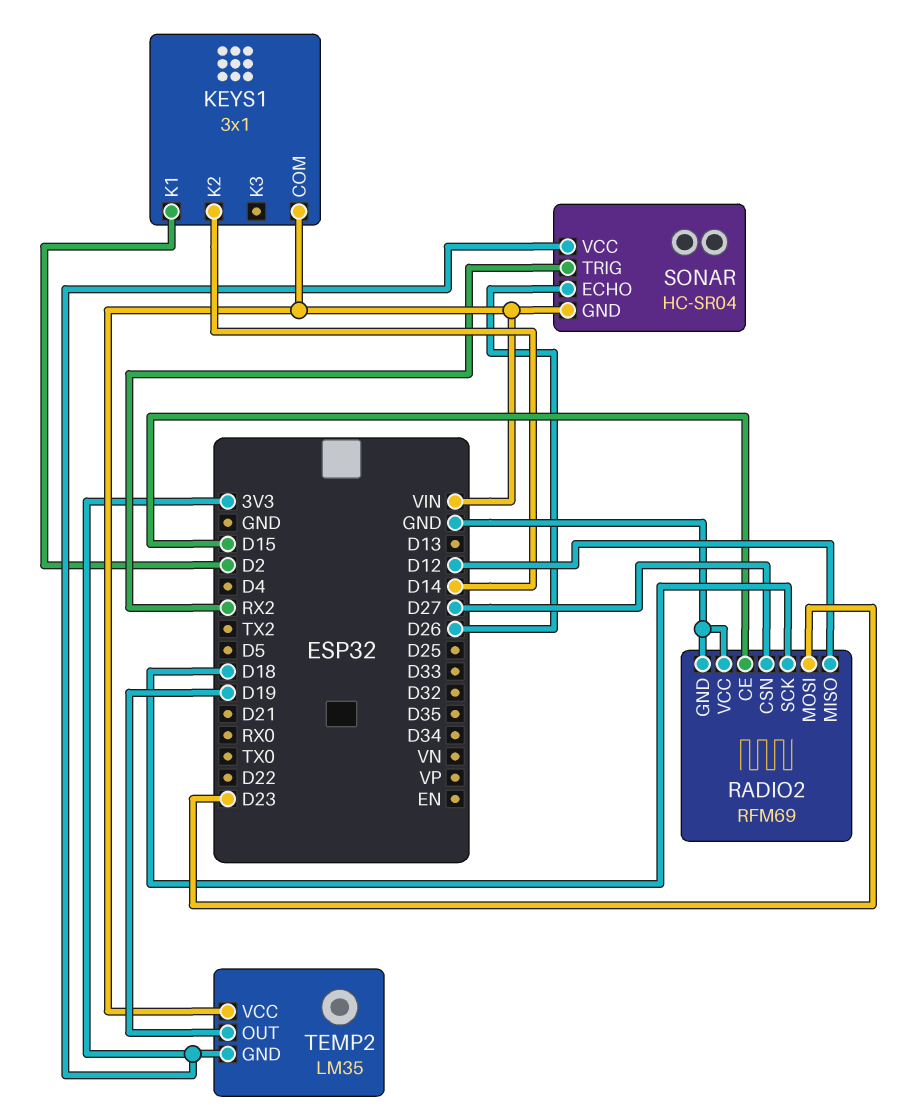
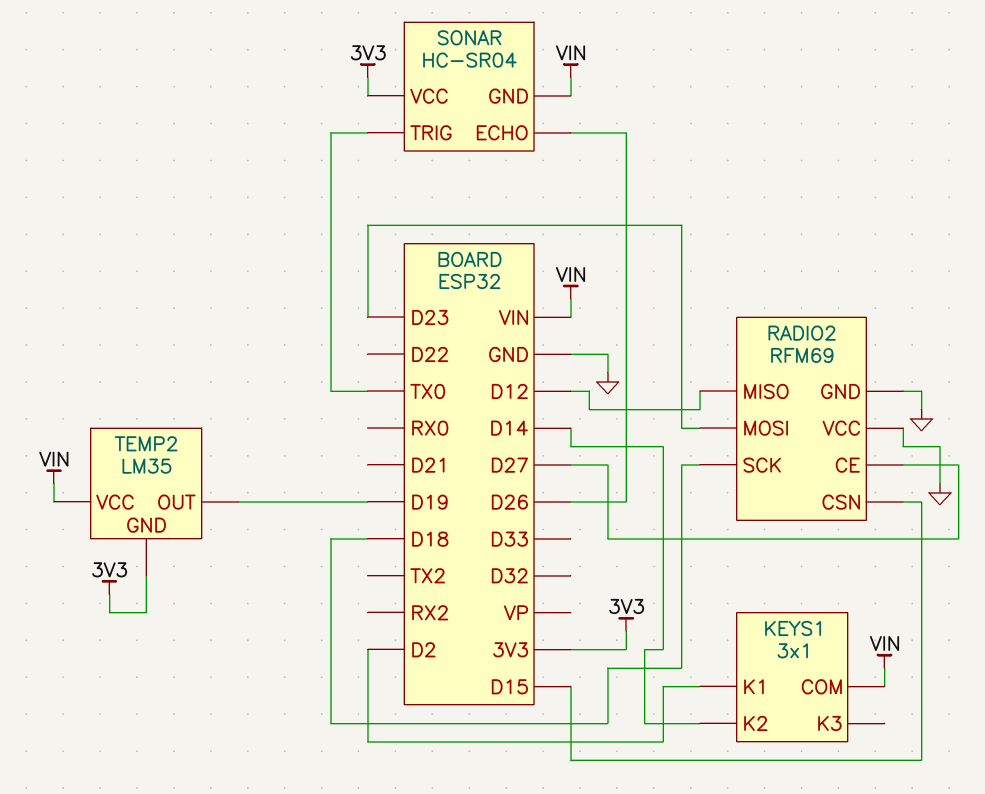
RADIO2 pin CE: D15 -> D27
RADIO2 pin CSN: D27 -> D15
SONAR pin TRIG: RX2 -> TX0

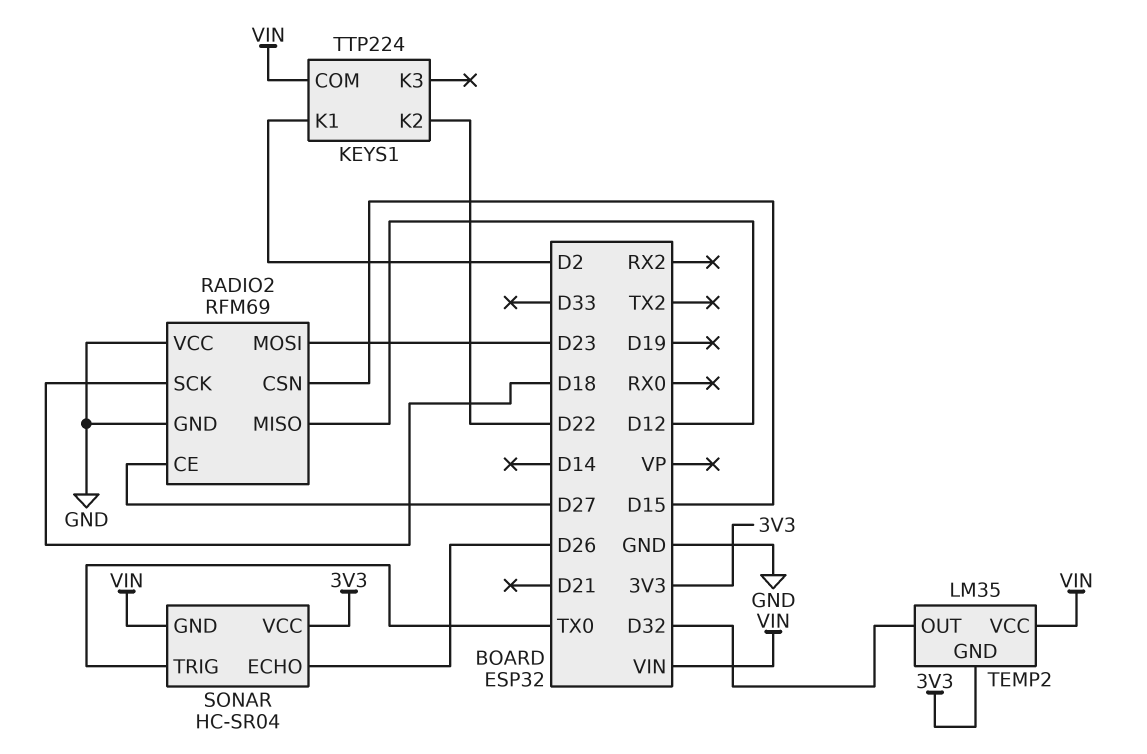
KEYS1: 3x1 -> TTP224
KEYS1 pin K2: D14 -> D22
TEMP2 pin OUT: D19 -> D32

